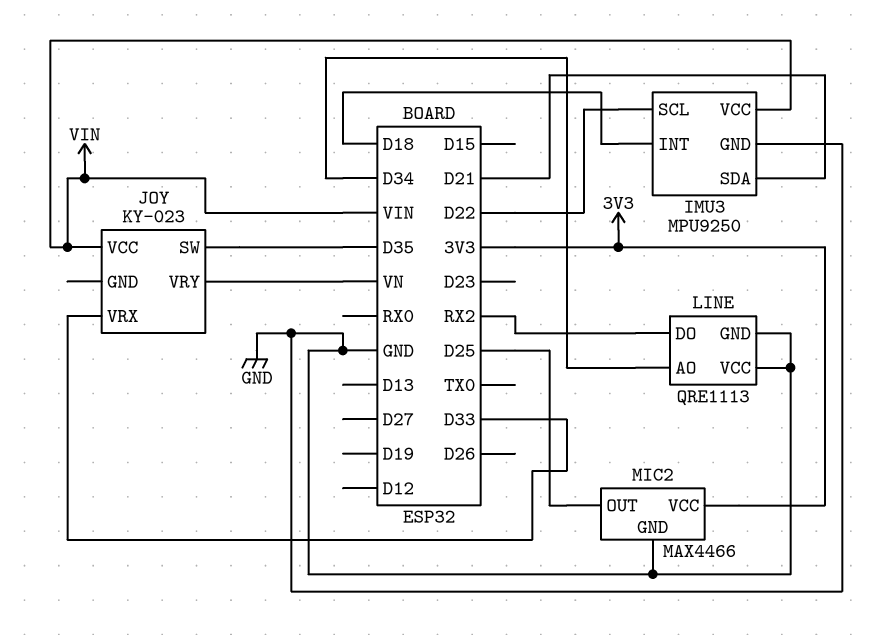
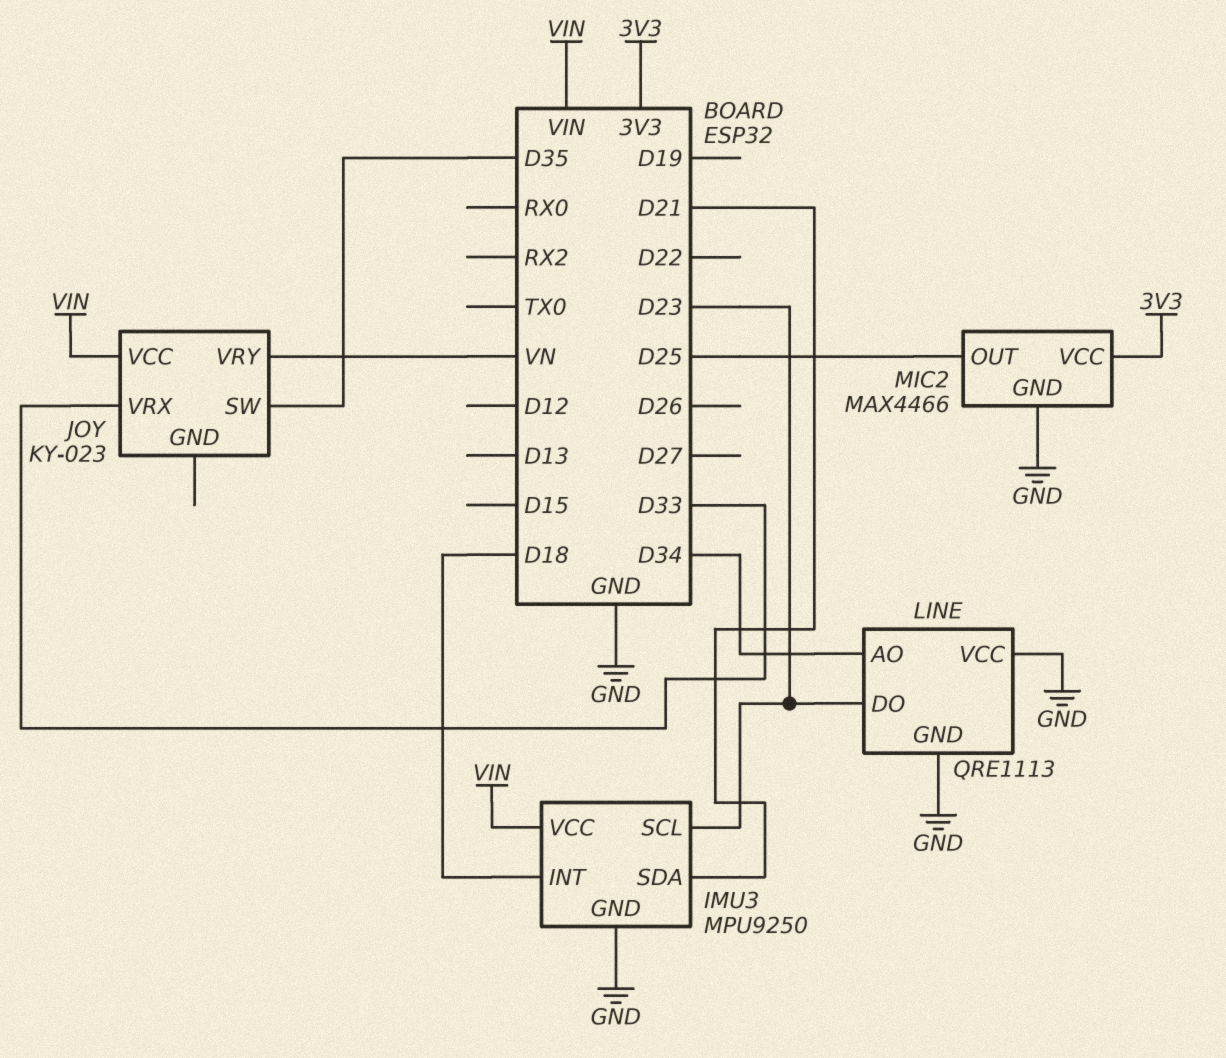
IMU3 pin SCL: D22 -> D23
LINE pin DO: RX2 -> D23

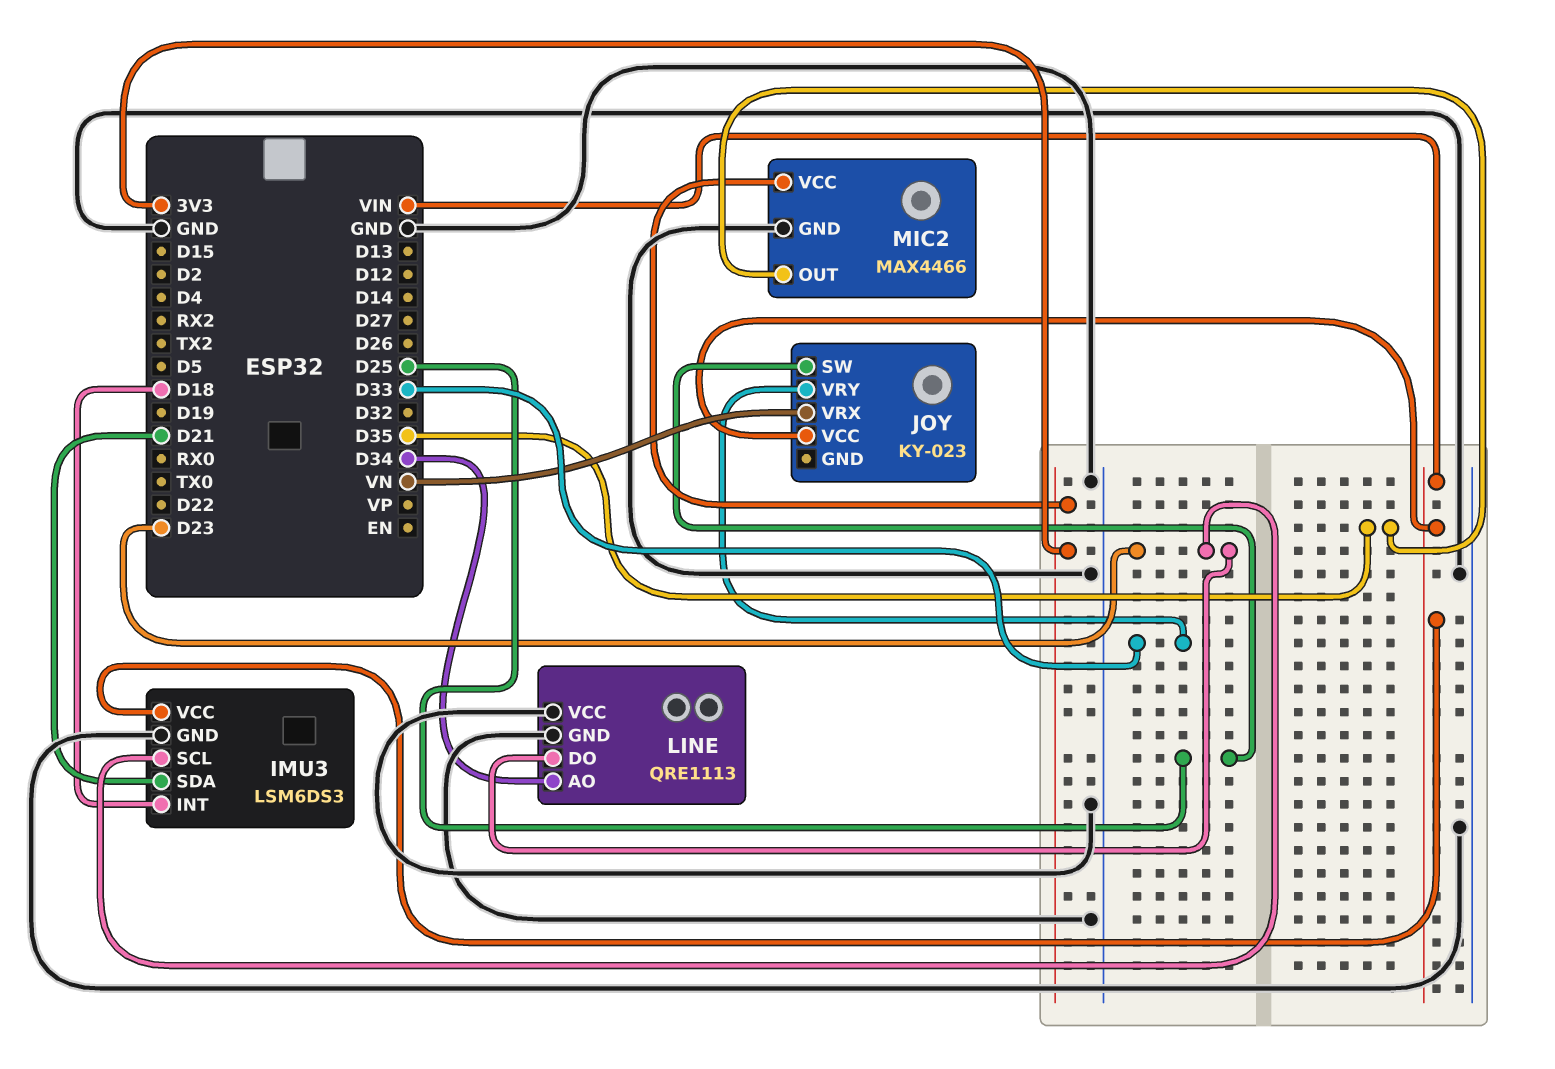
IMU3: MPU9250 -> LSM6DS3
JOY pin SW: D35 -> D25
JOY pin VRX: D33 -> VN
JOY pin VRY: VN -> D33
MIC2 pin OUT: D25 -> D35

